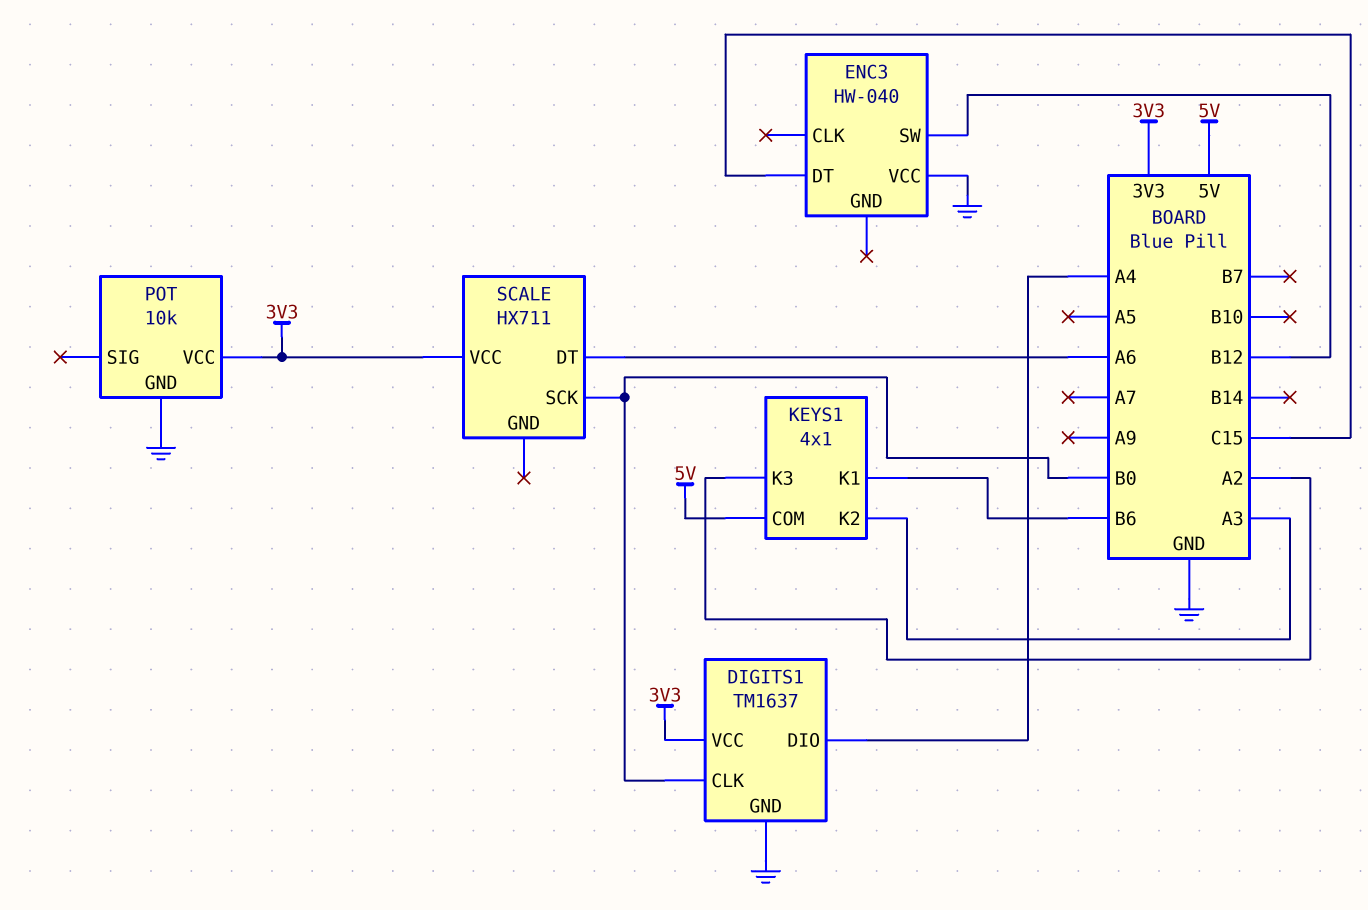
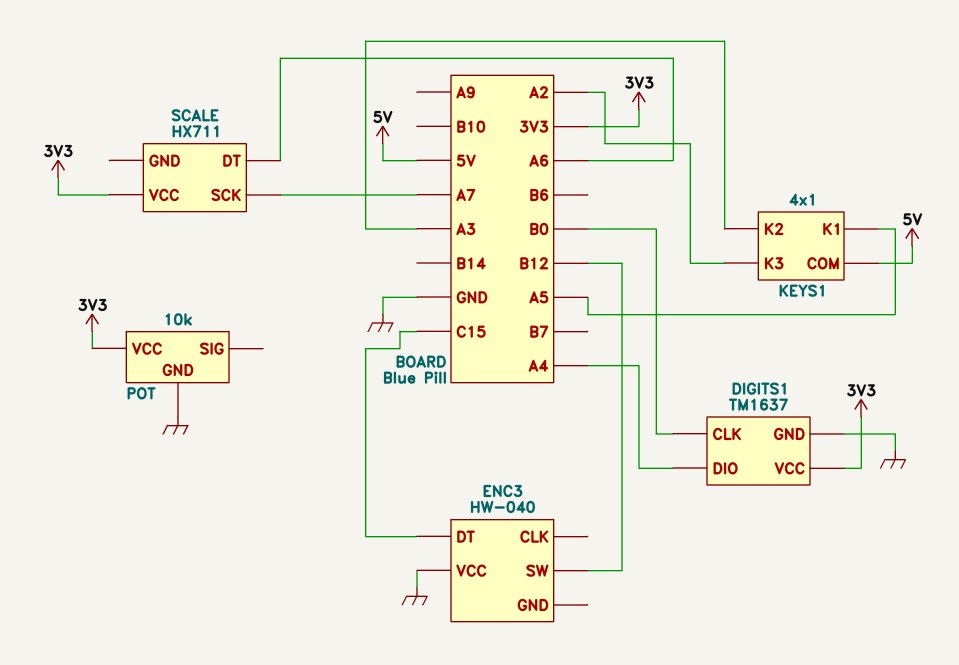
KEYS1 pin K1: B6 -> A5
SCALE pin SCK: B0 -> A7

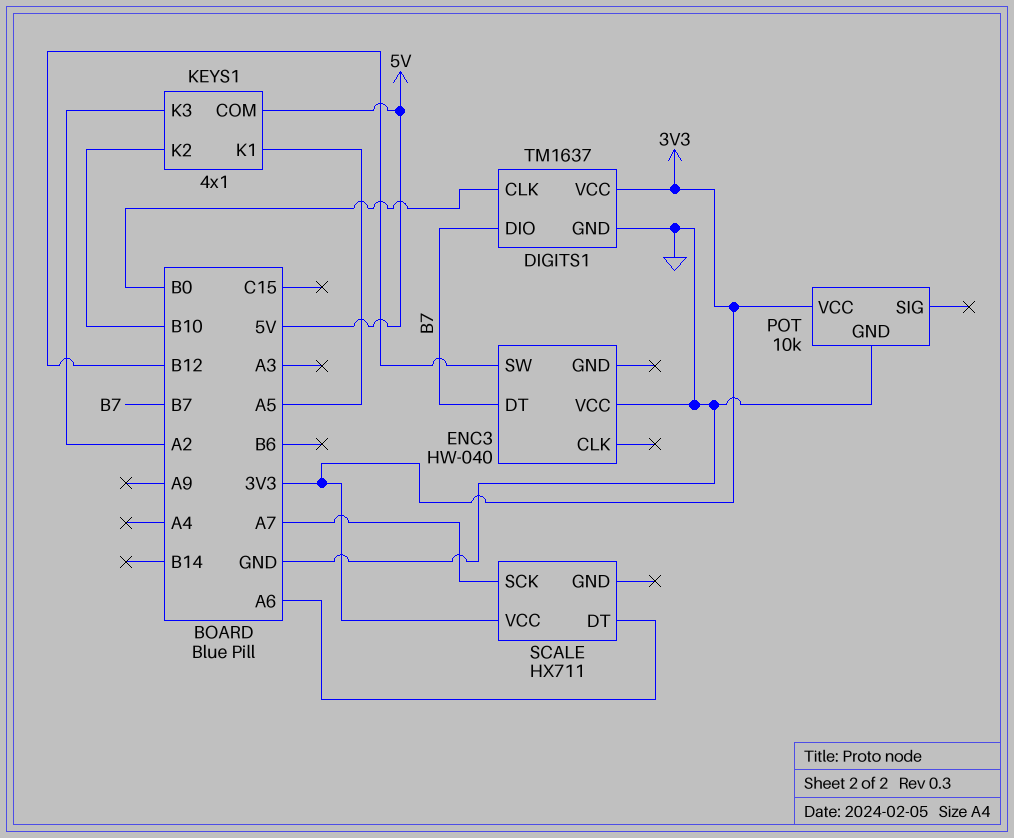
DIGITS1 pin DIO: A4 -> B7
ENC3 pin DT: C15 -> B7
KEYS1 pin K2: A3 -> B10

